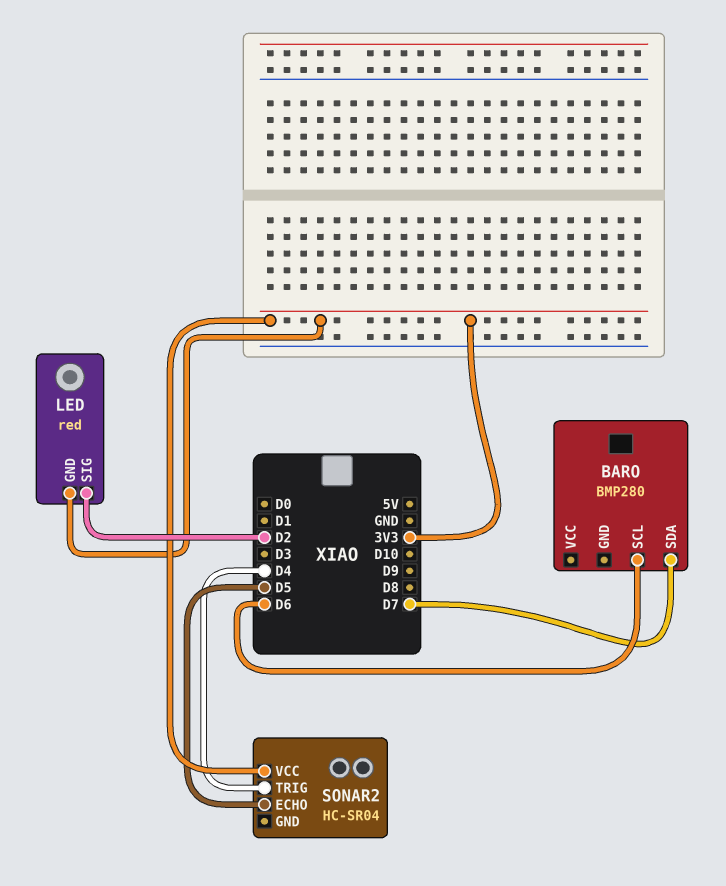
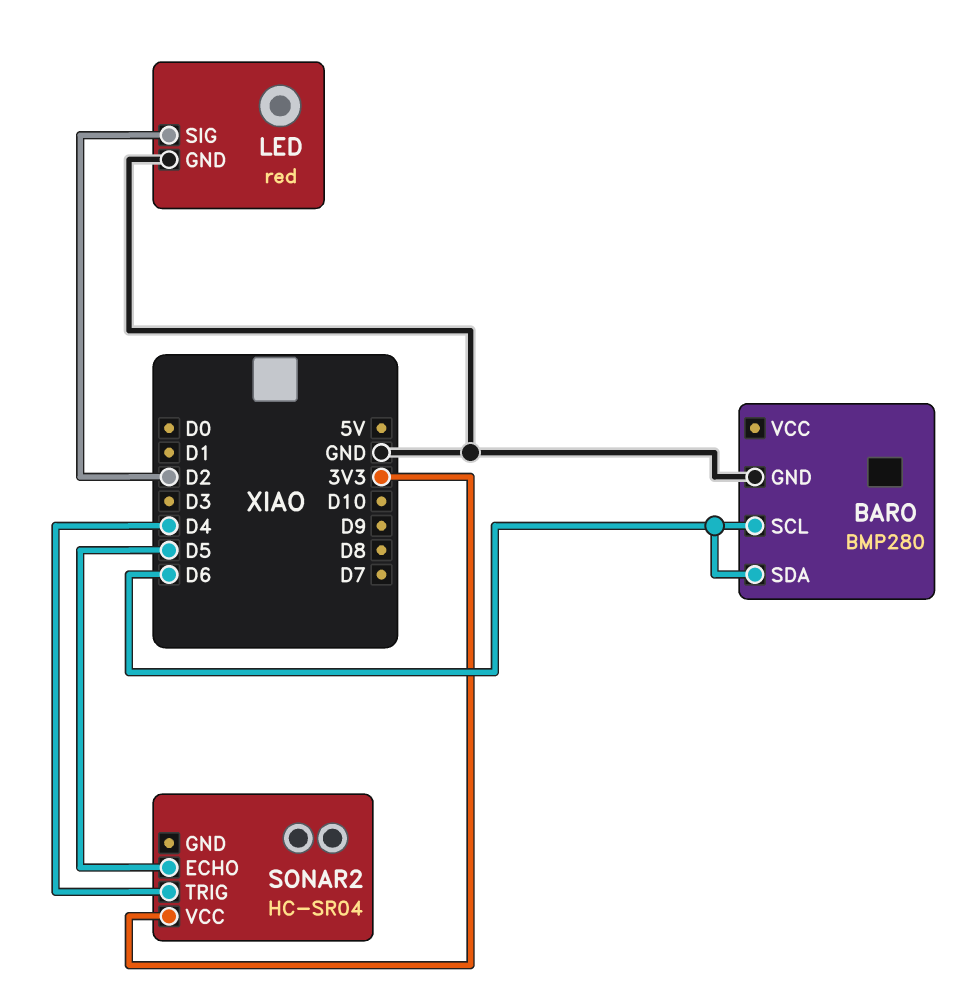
BARO pin GND: none -> GND
BARO pin SDA: D7 -> D6
LED pin GND: 3V3 -> GND

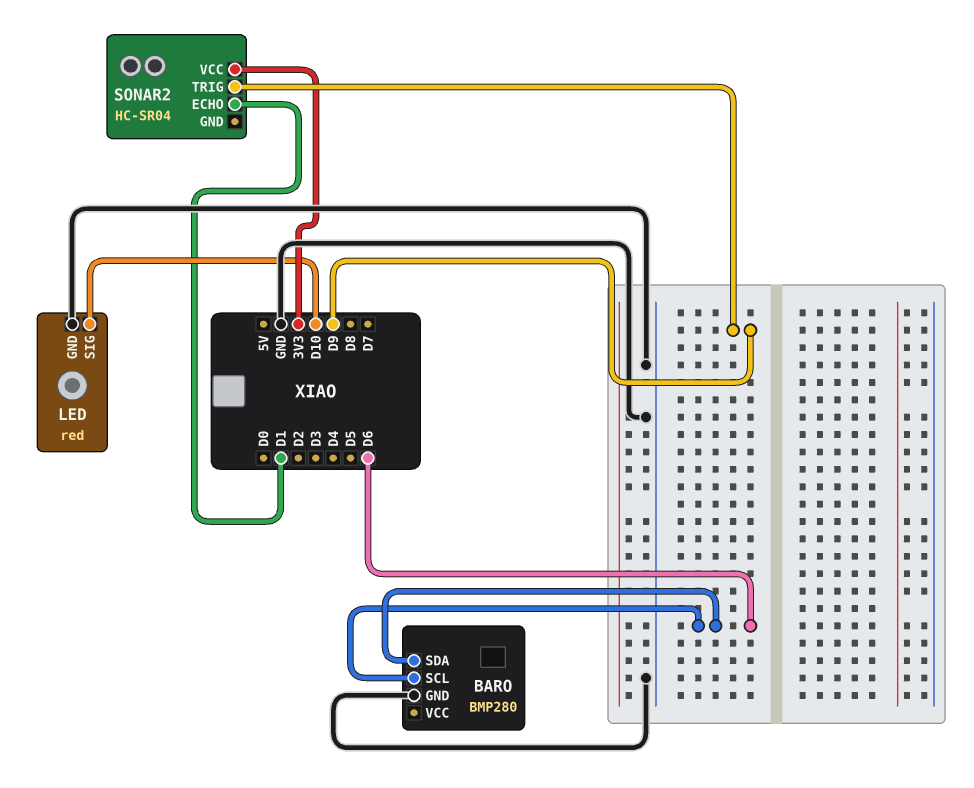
LED pin SIG: D2 -> D10
SONAR2 pin ECHO: D5 -> D1
SONAR2 pin TRIG: D4 -> D9

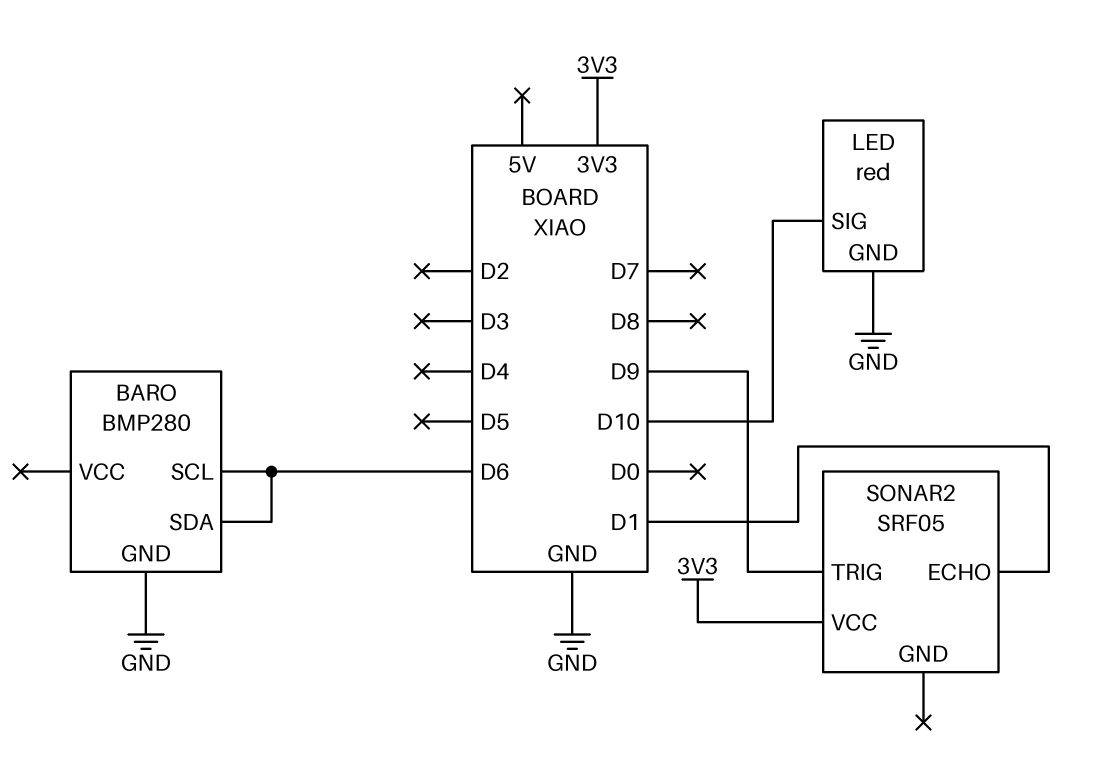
SONAR2: HC-SR04 -> SRF05

